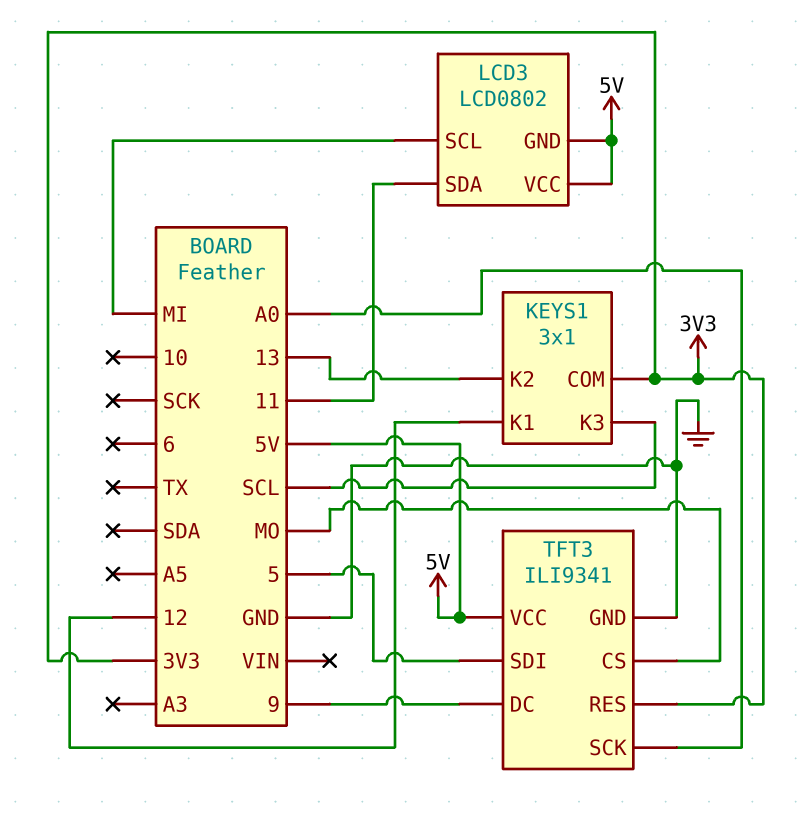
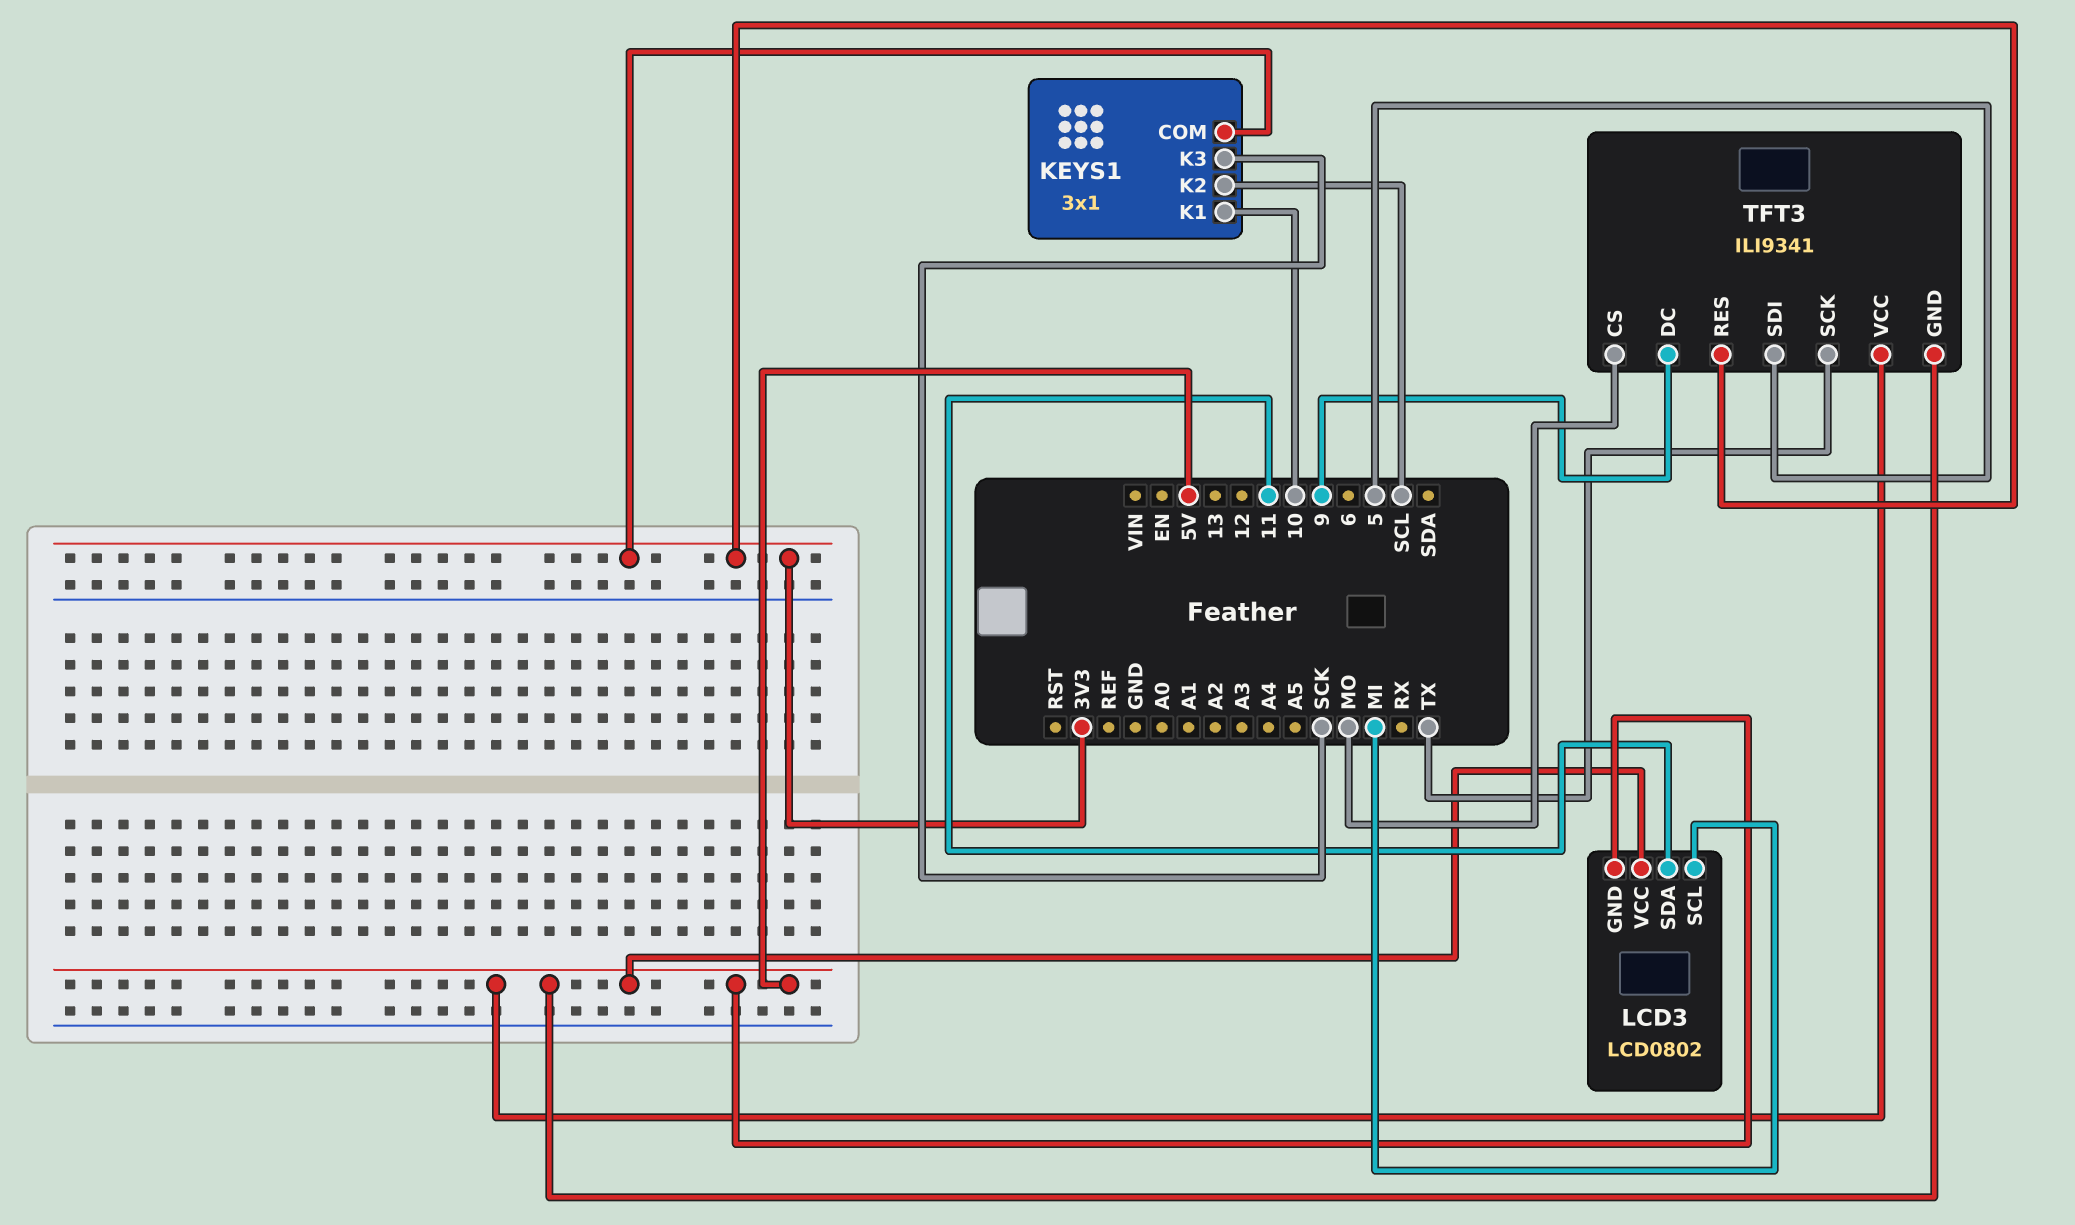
KEYS1 pin K1: 12 -> 10
KEYS1 pin K2: 13 -> SCL
KEYS1 pin K3: SCL -> SCK
TFT3 pin GND: GND -> 5V
TFT3 pin SCK: A0 -> TX

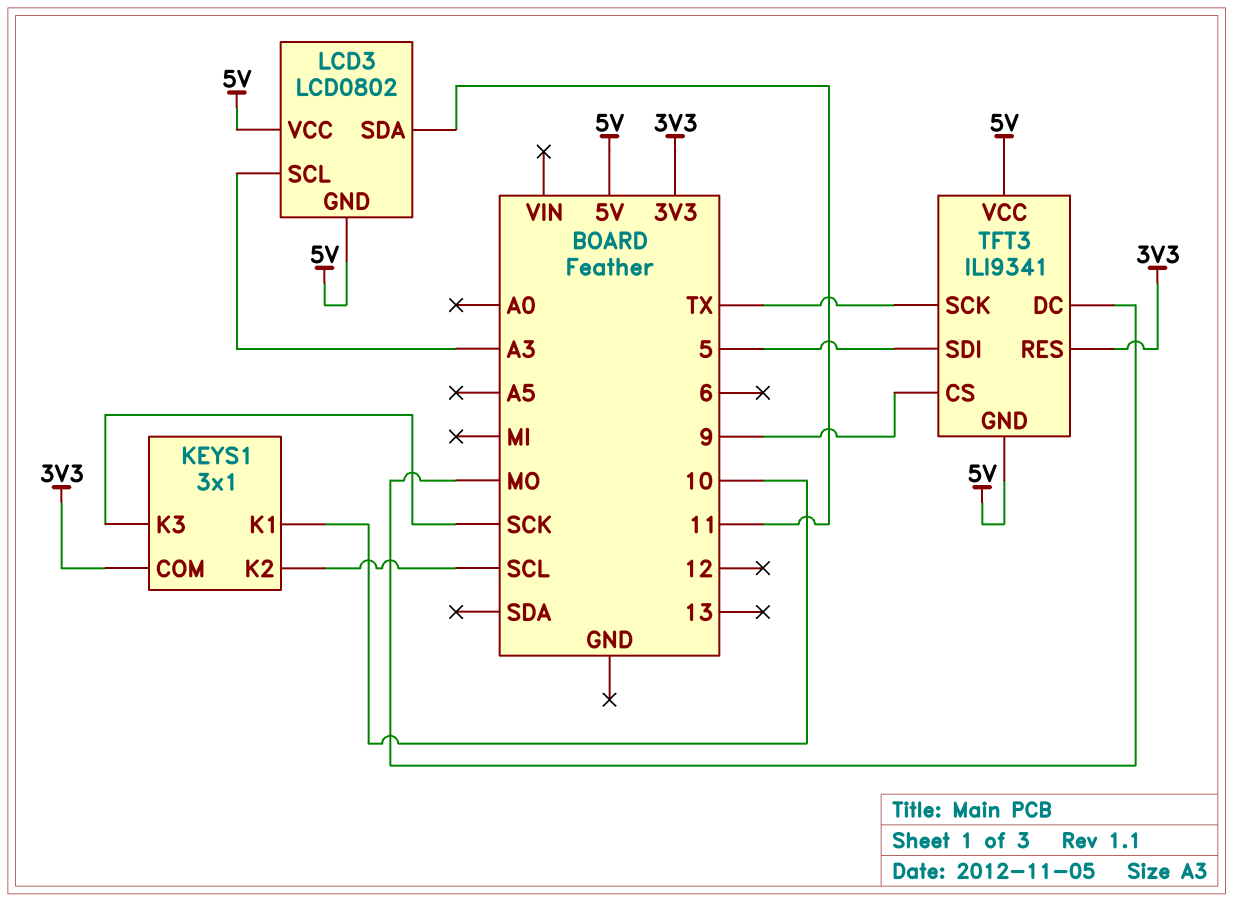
LCD3 pin SCL: MI -> A3
TFT3 pin CS: MO -> 9
TFT3 pin DC: 9 -> MO

